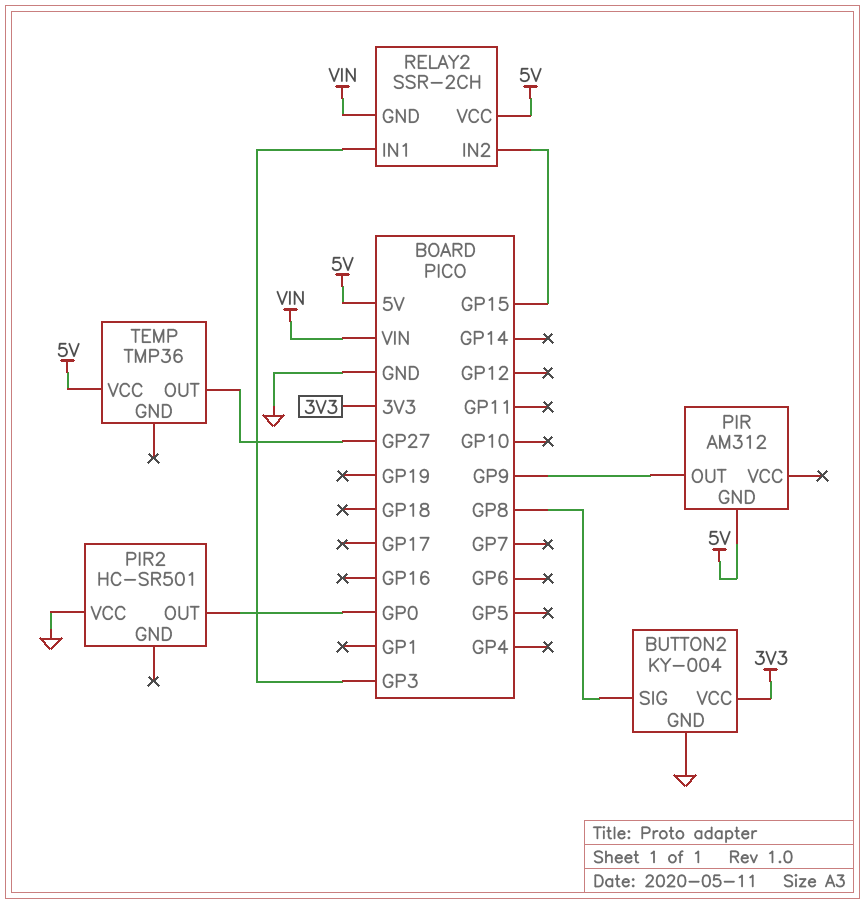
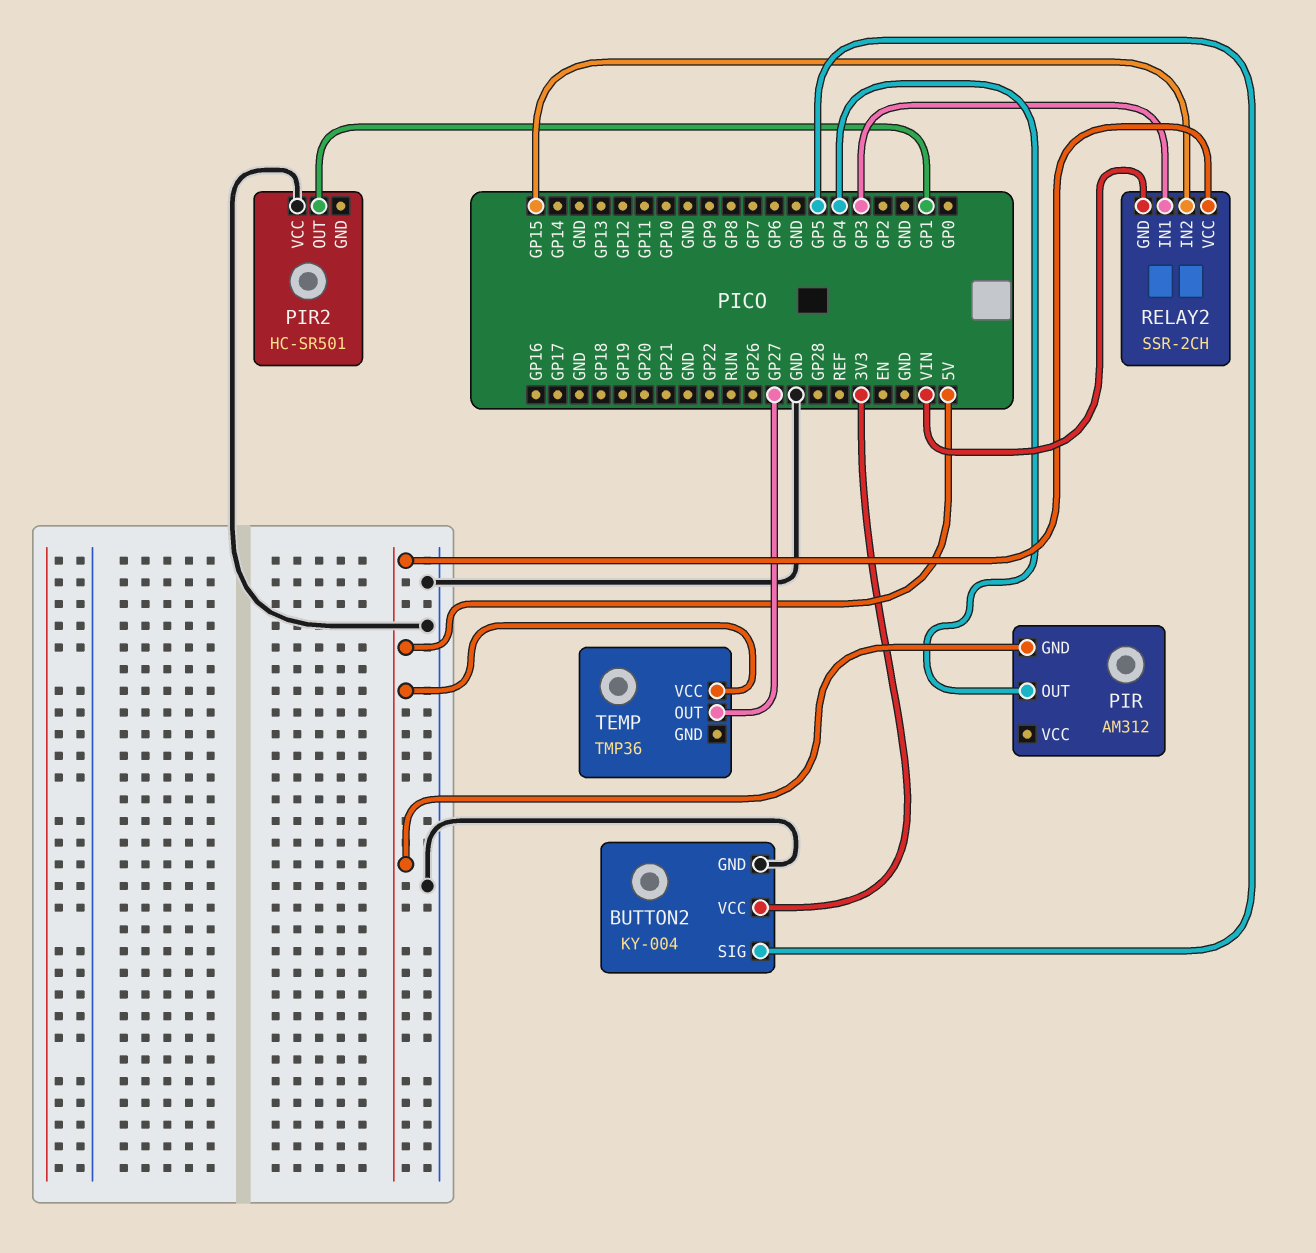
BUTTON2 pin SIG: GP8 -> GP5
PIR pin OUT: GP9 -> GP4
PIR2 pin OUT: GP0 -> GP1

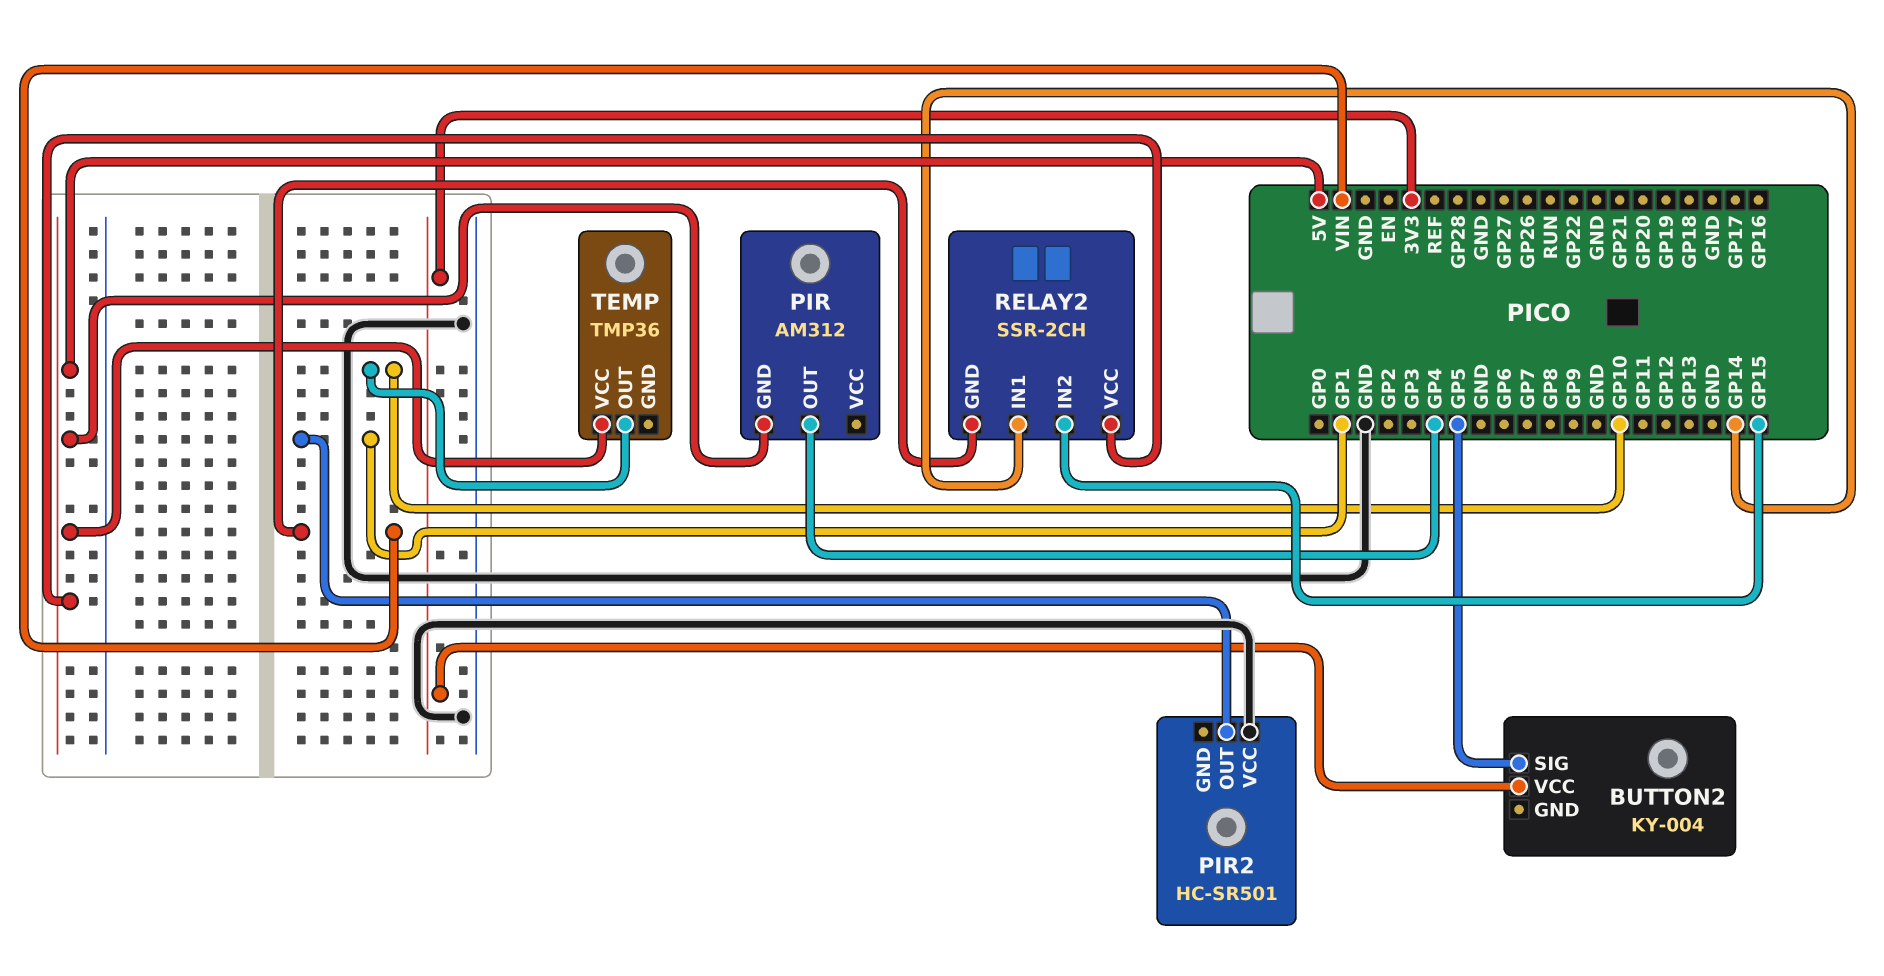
BUTTON2 pin GND: GND -> none
RELAY2 pin IN1: GP3 -> GP14
TEMP pin OUT: GP27 -> GP10

